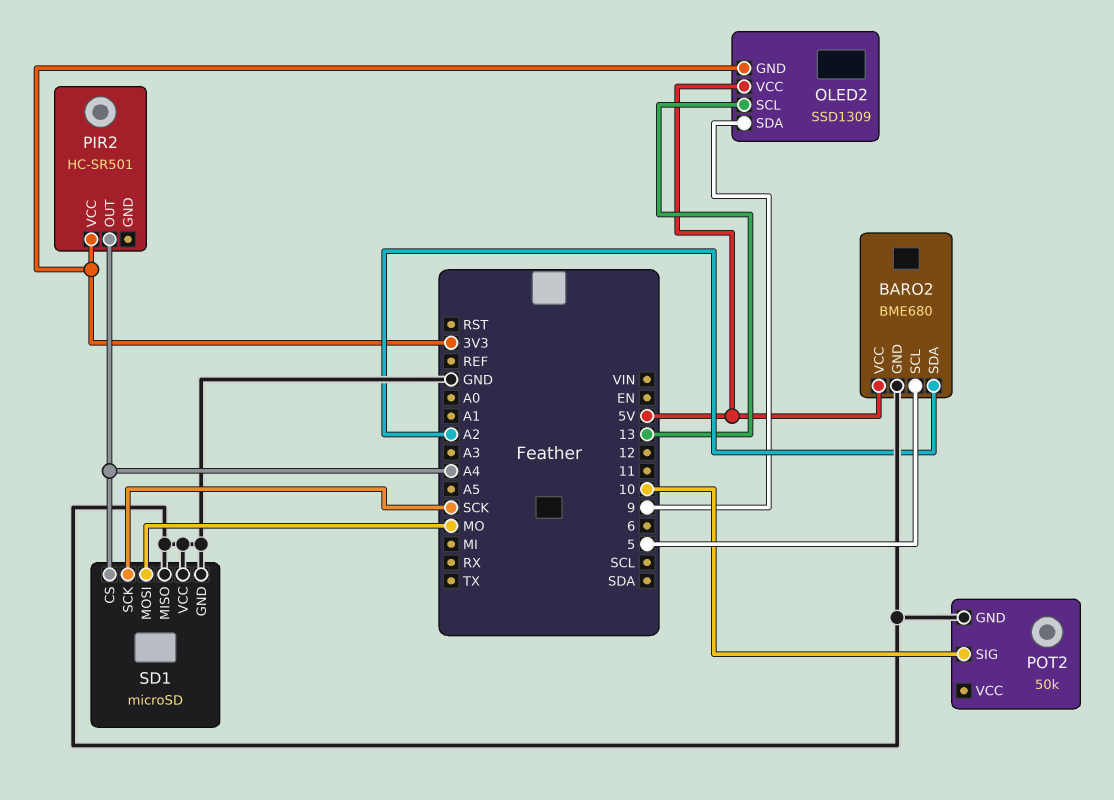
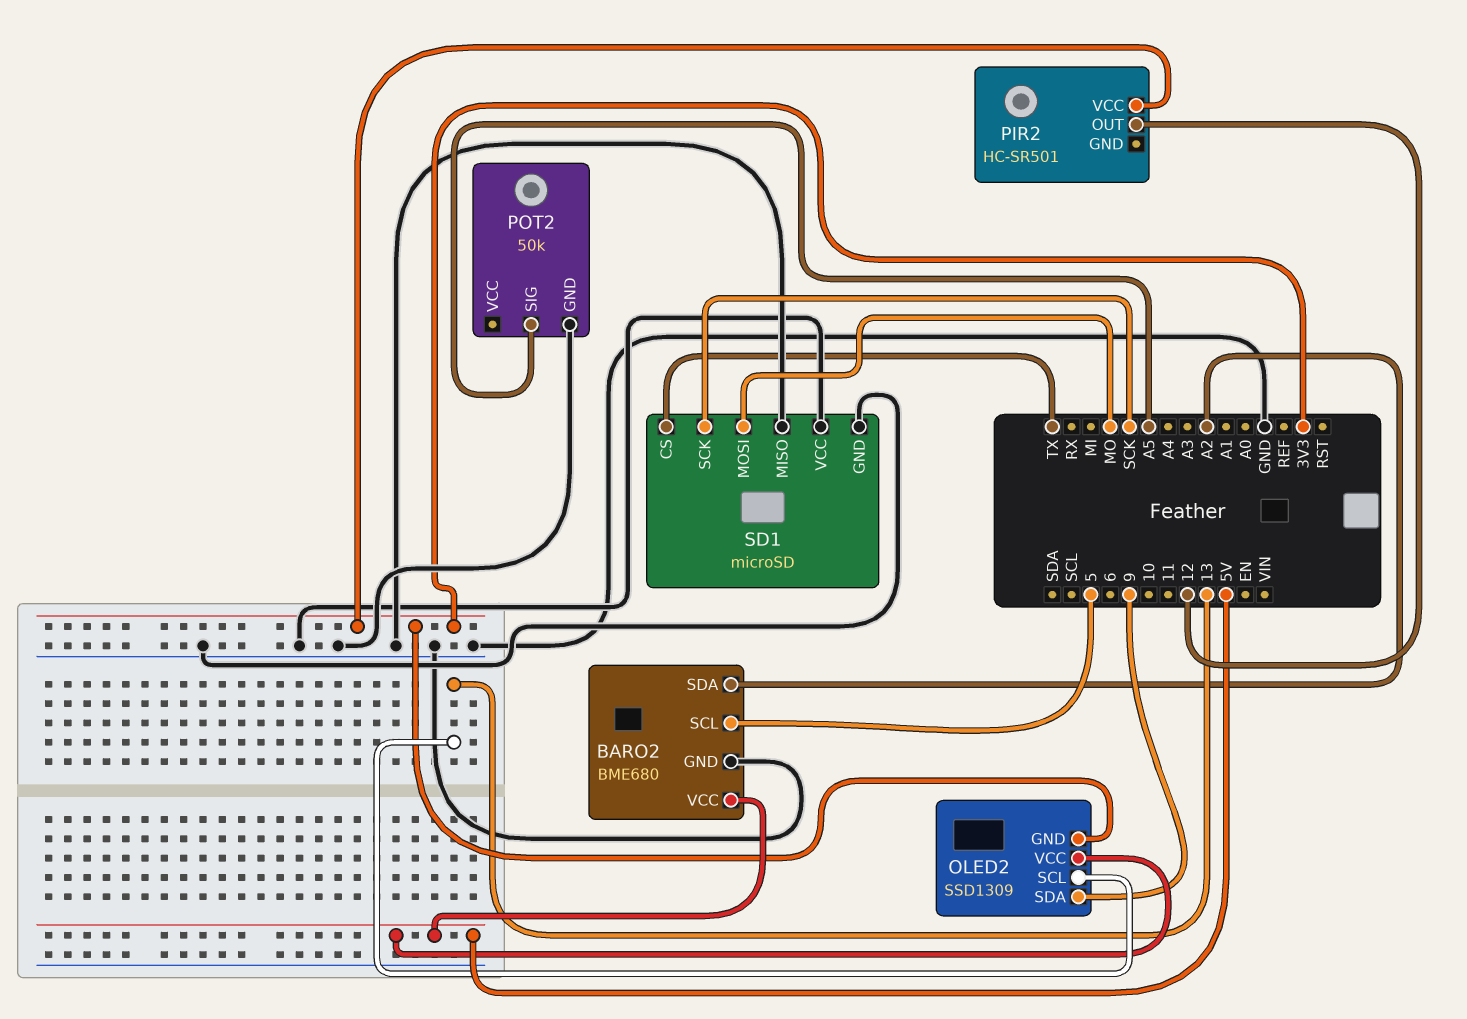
PIR2 pin OUT: A4 -> 12
POT2 pin SIG: 10 -> A5
SD1 pin CS: A4 -> TX

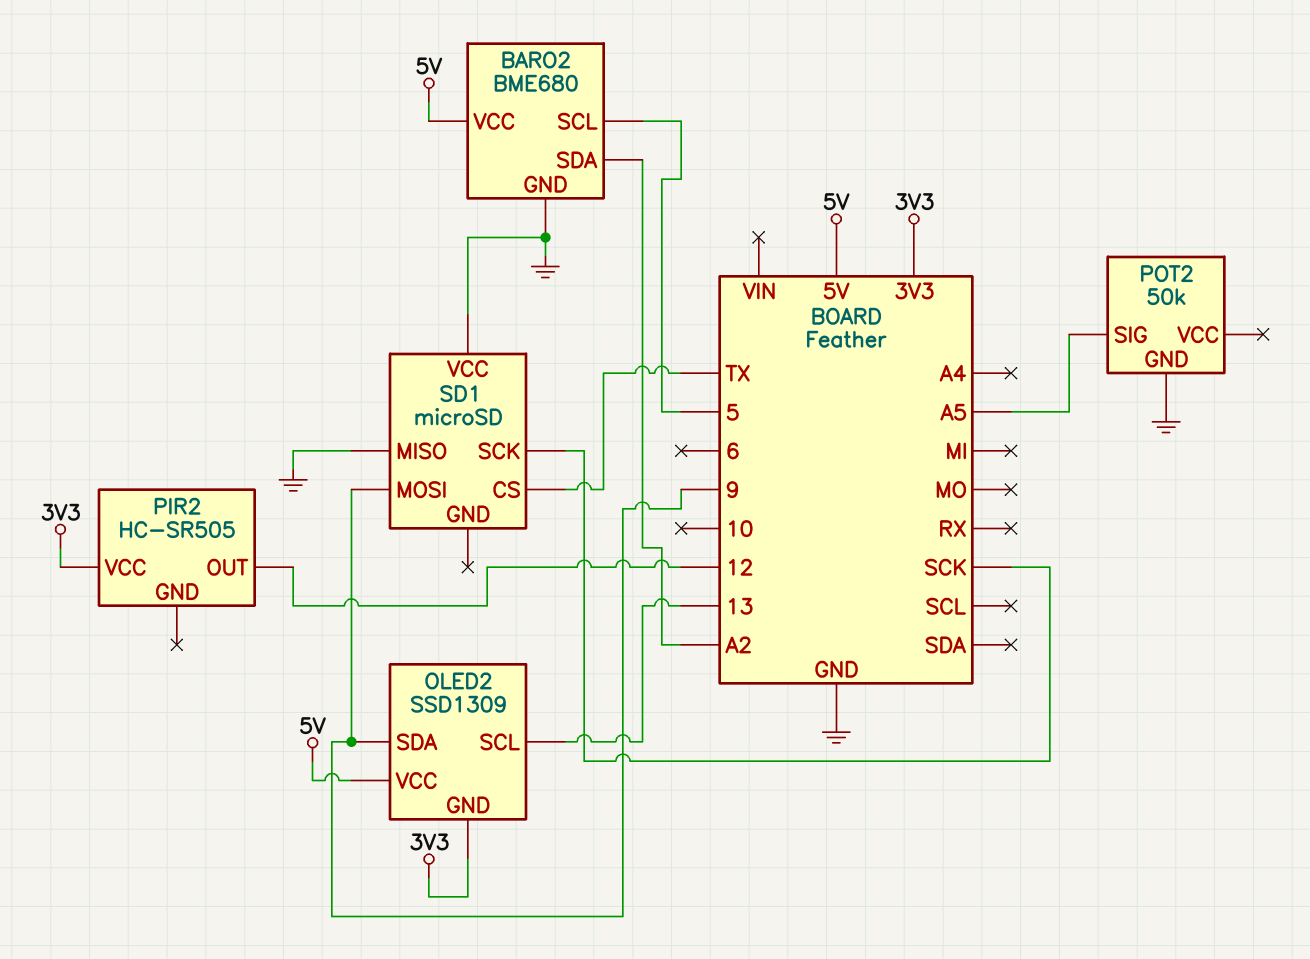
PIR2: HC-SR501 -> HC-SR505
SD1 pin GND: GND -> none
SD1 pin MOSI: MO -> 9

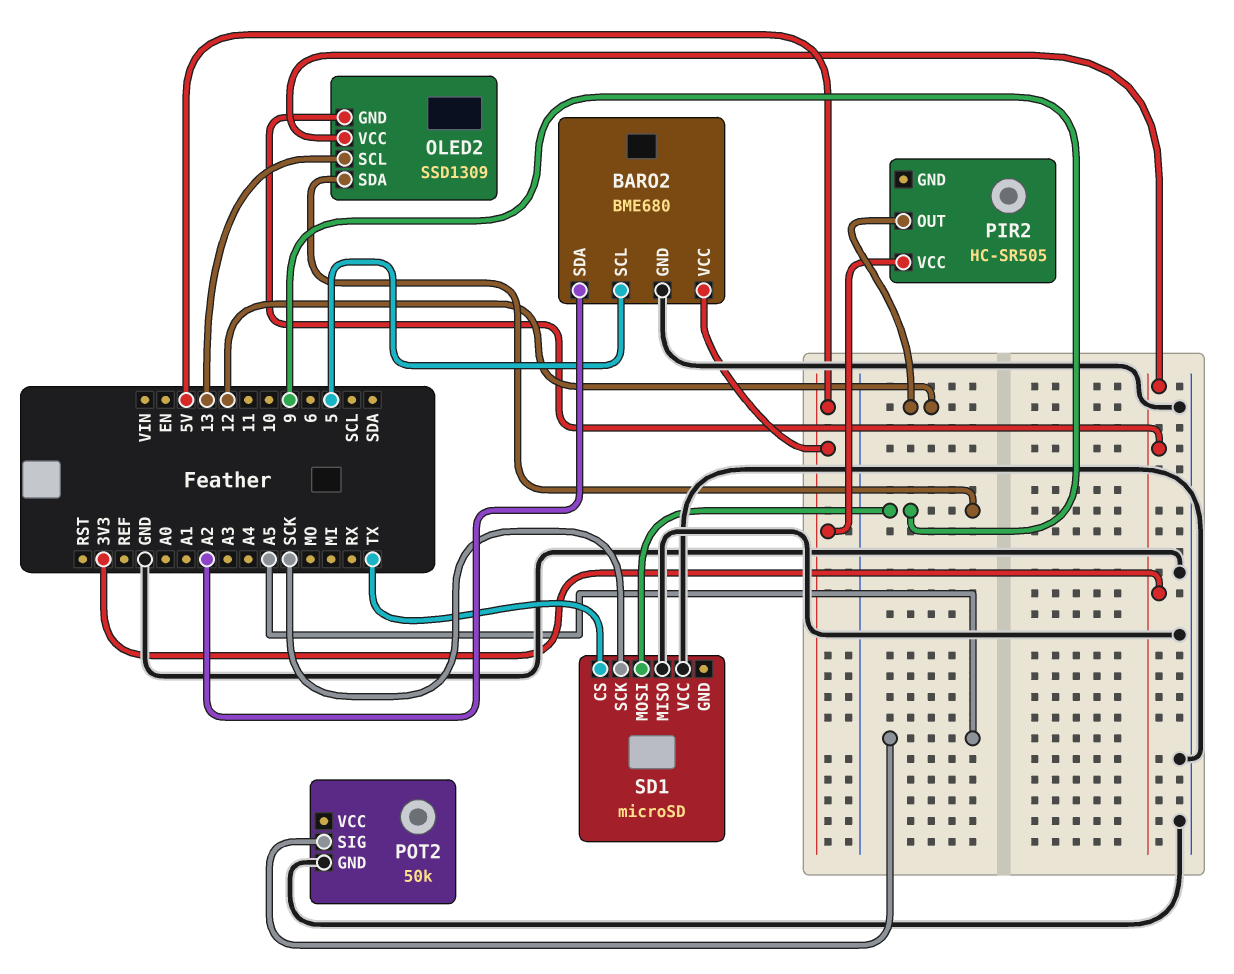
OLED2 pin VCC: 5V -> 3V3
PIR2 pin VCC: 3V3 -> 5V

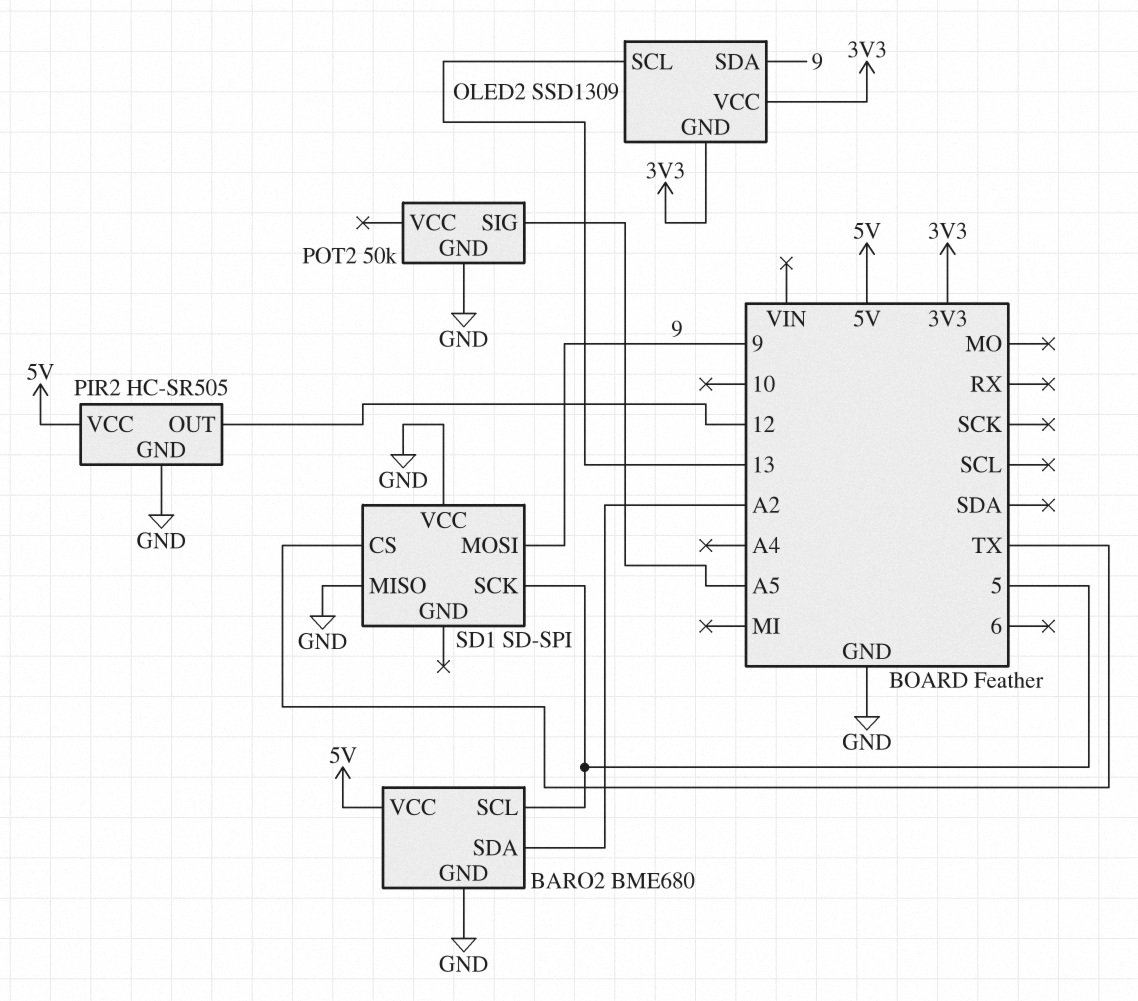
PIR2 pin GND: none -> GND
SD1: microSD -> SD-SPI
SD1 pin SCK: SCK -> 5

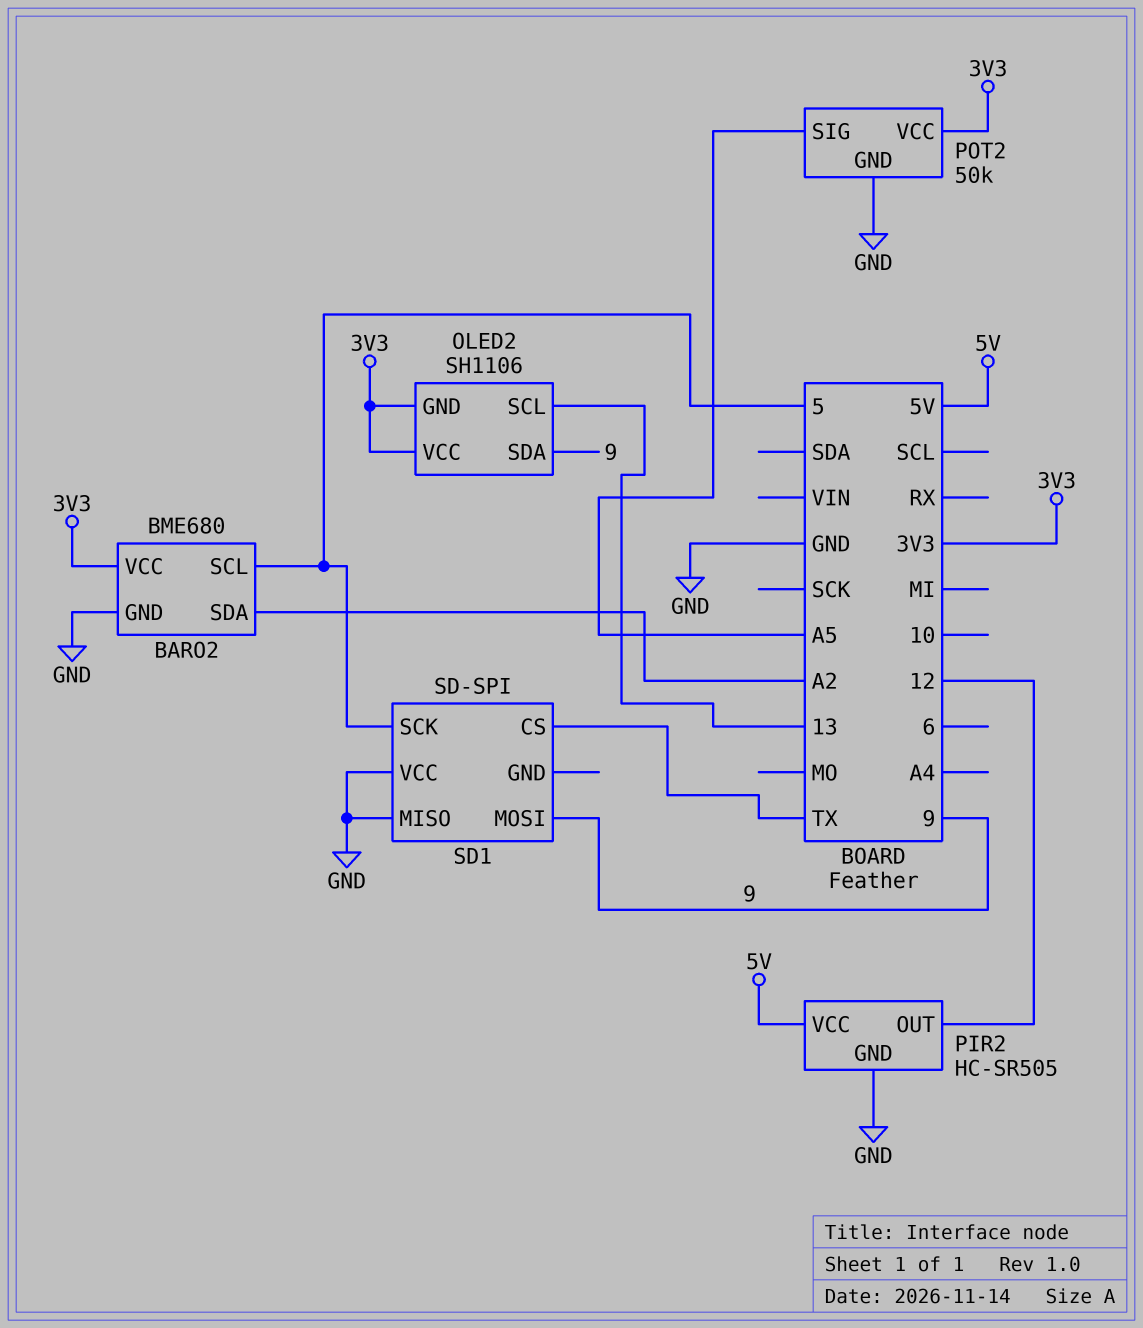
BARO2 pin VCC: 5V -> 3V3
OLED2: SSD1309 -> SH1106
POT2 pin VCC: none -> 3V3

